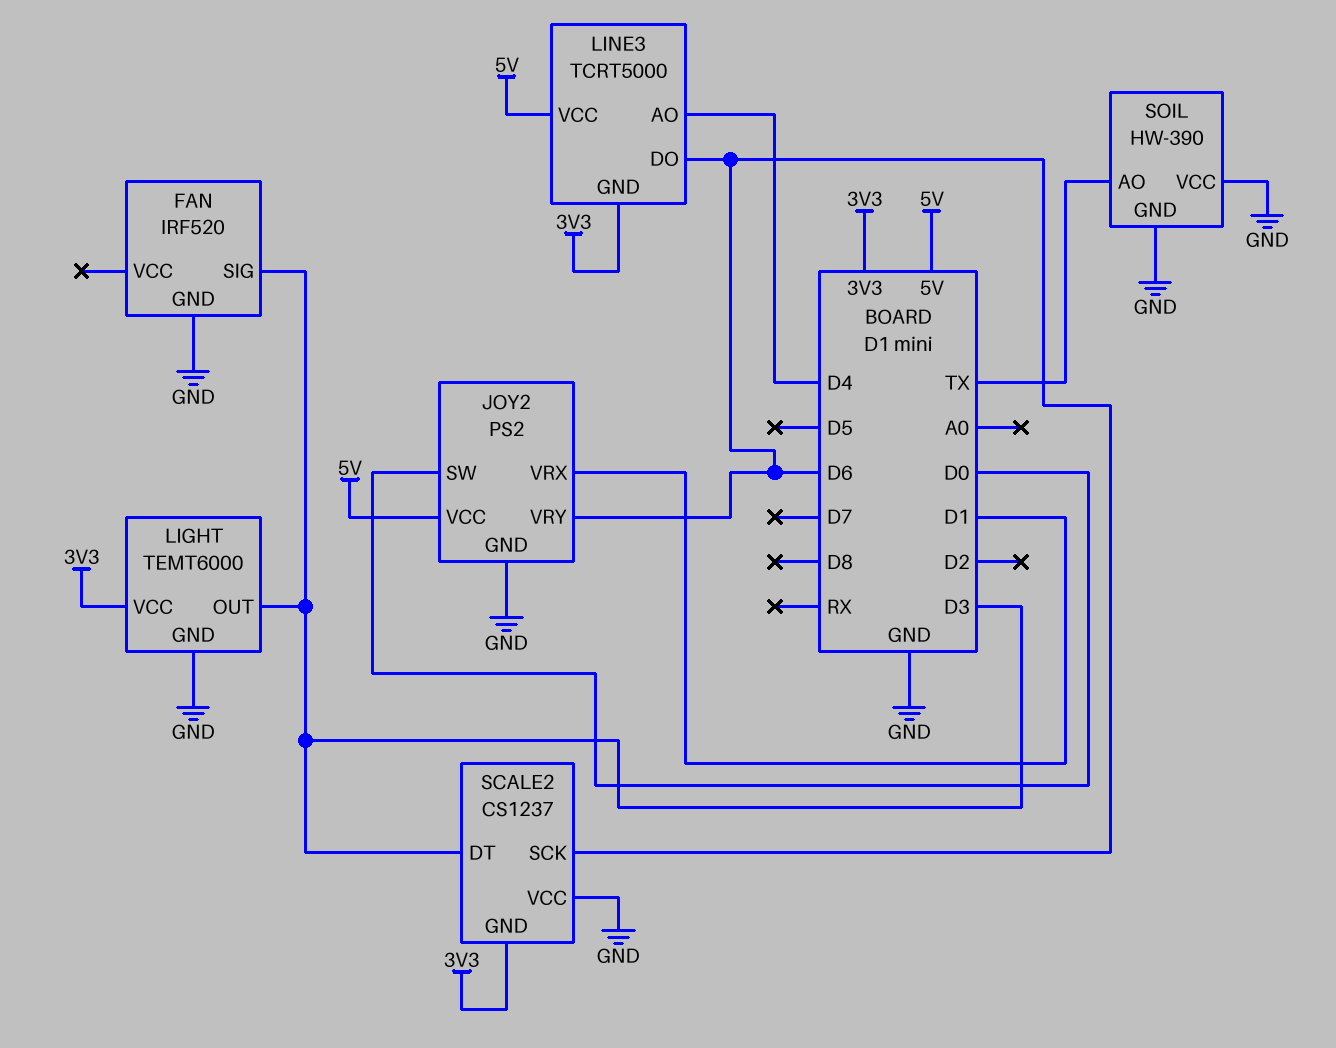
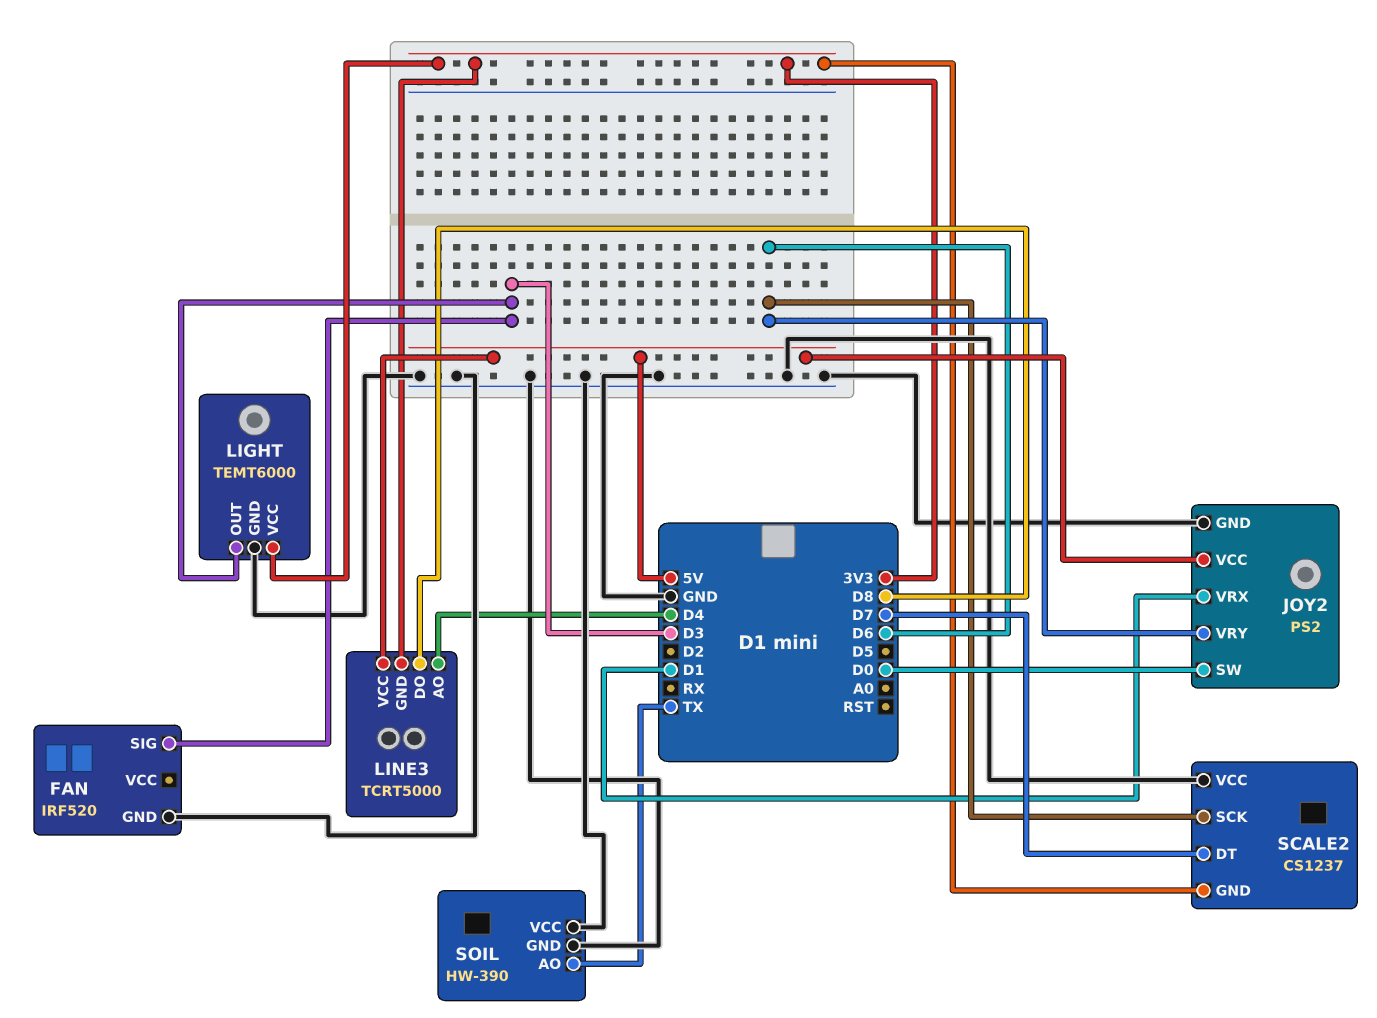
LINE3 pin DO: D6 -> D8
SCALE2 pin DT: D3 -> D7

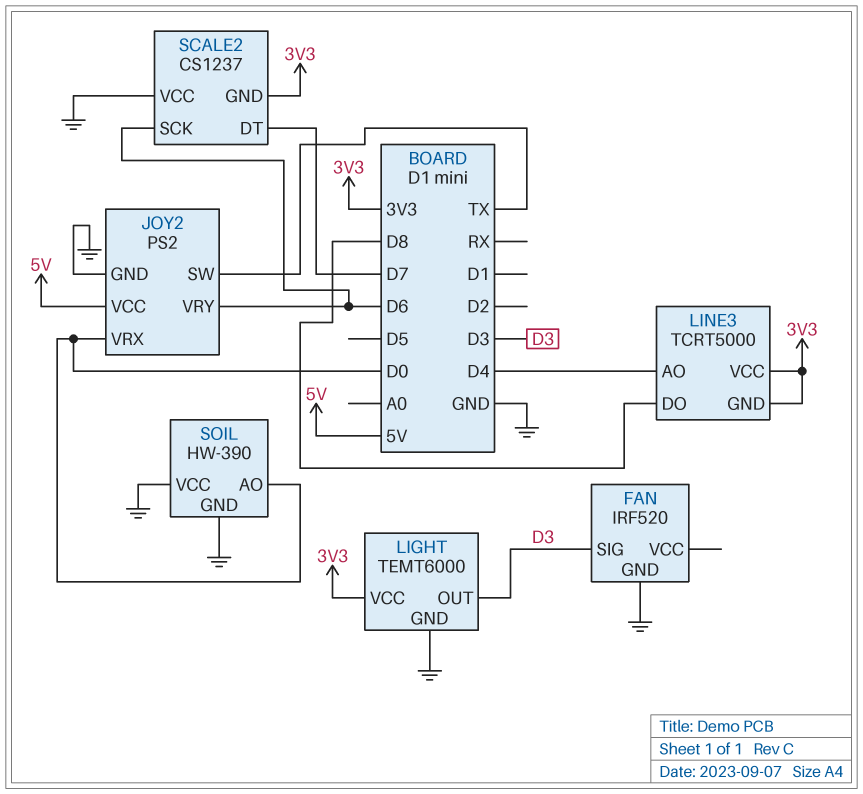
JOY2 pin SW: D0 -> TX
JOY2 pin VRX: D1 -> D0
LINE3 pin VCC: 5V -> 3V3
SOIL pin AO: TX -> D0

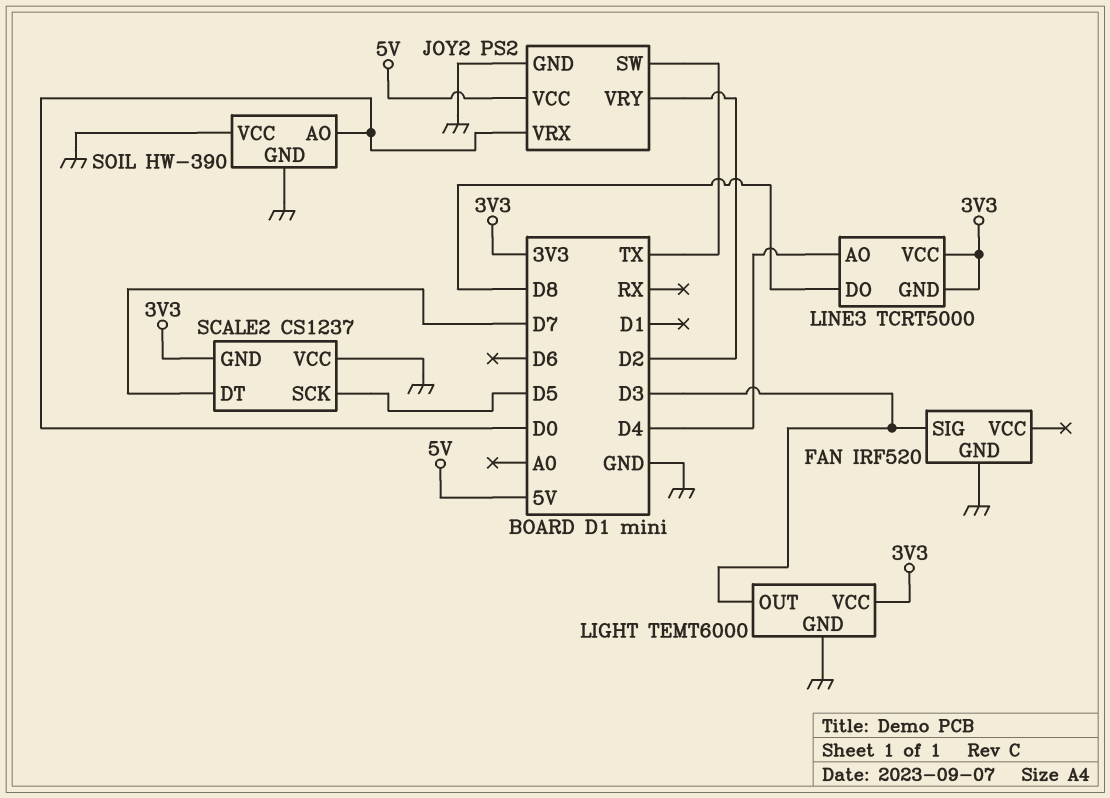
JOY2 pin VRY: D6 -> D2
SCALE2 pin SCK: D6 -> D5

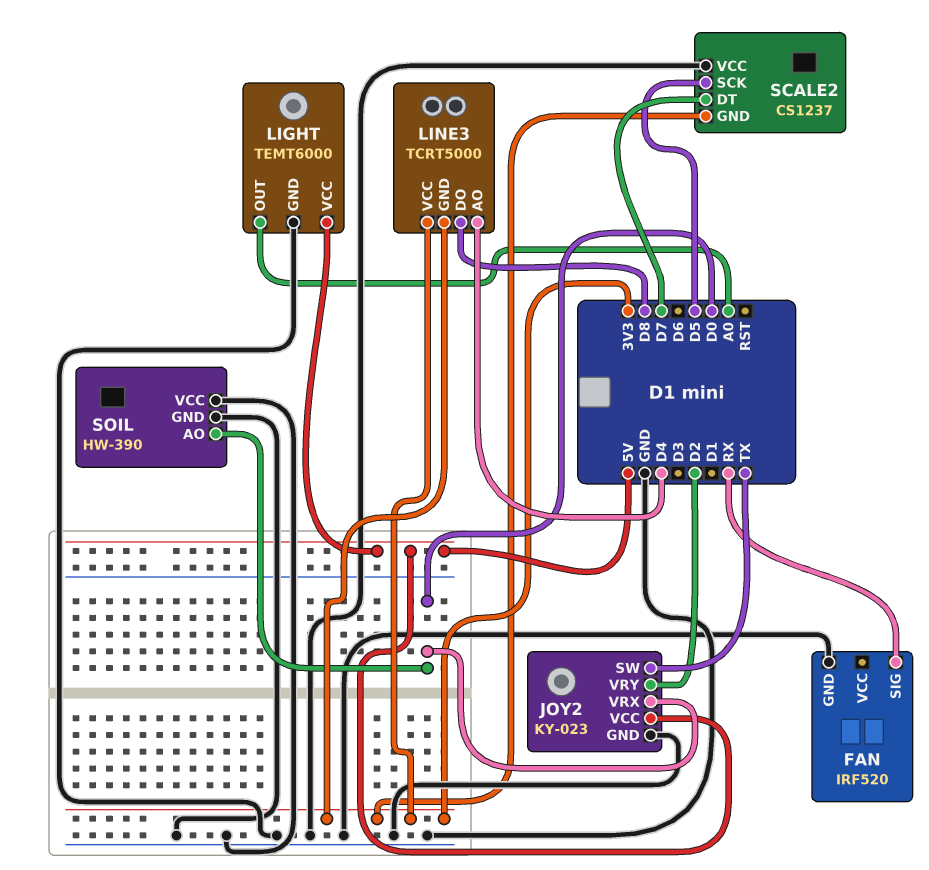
FAN pin SIG: D3 -> RX
JOY2: PS2 -> KY-023
LIGHT pin OUT: D3 -> A0
LIGHT pin VCC: 3V3 -> 5V

